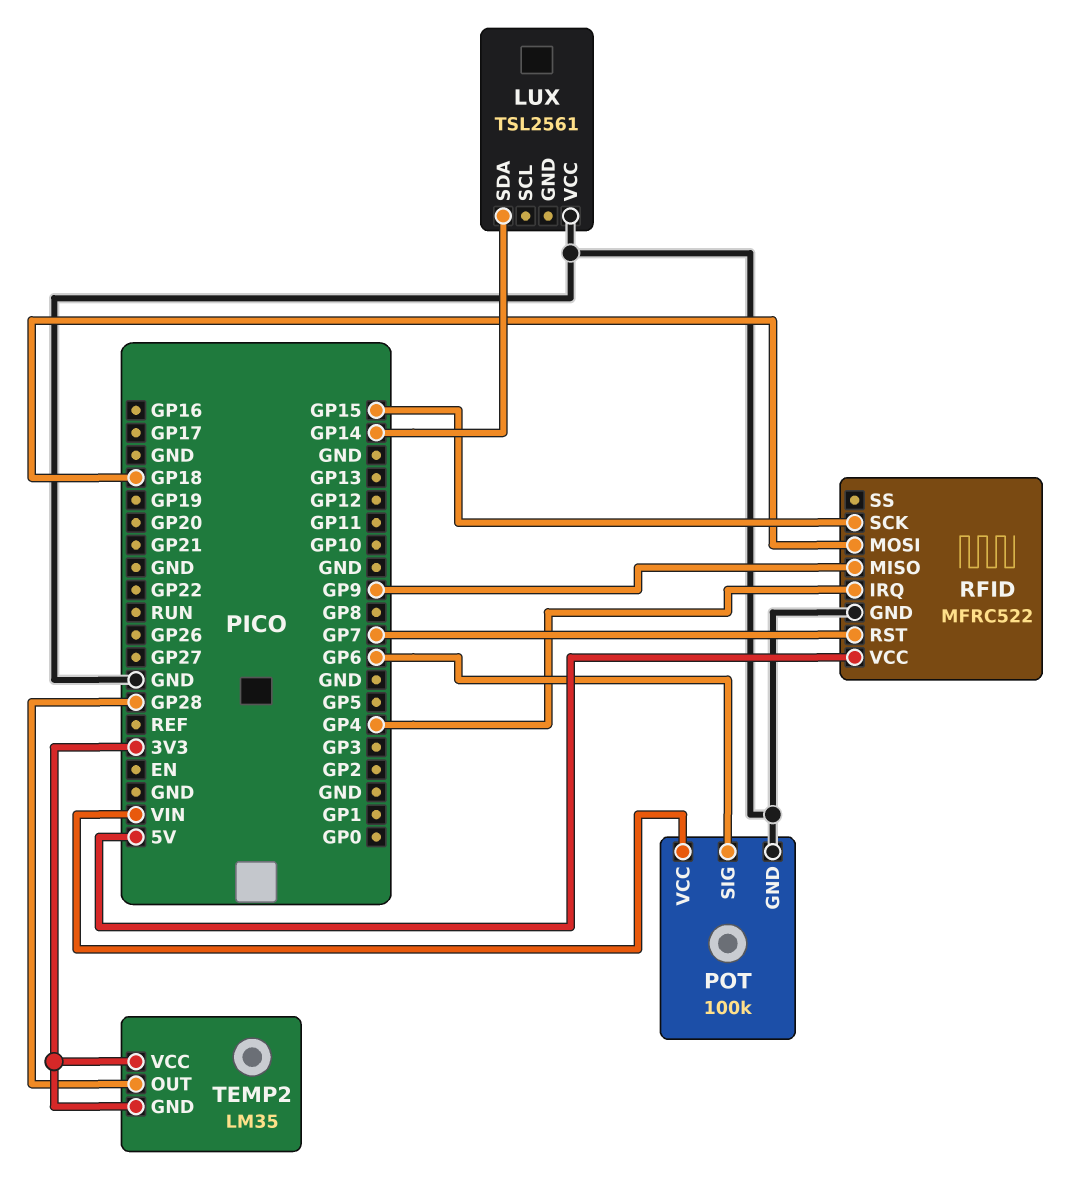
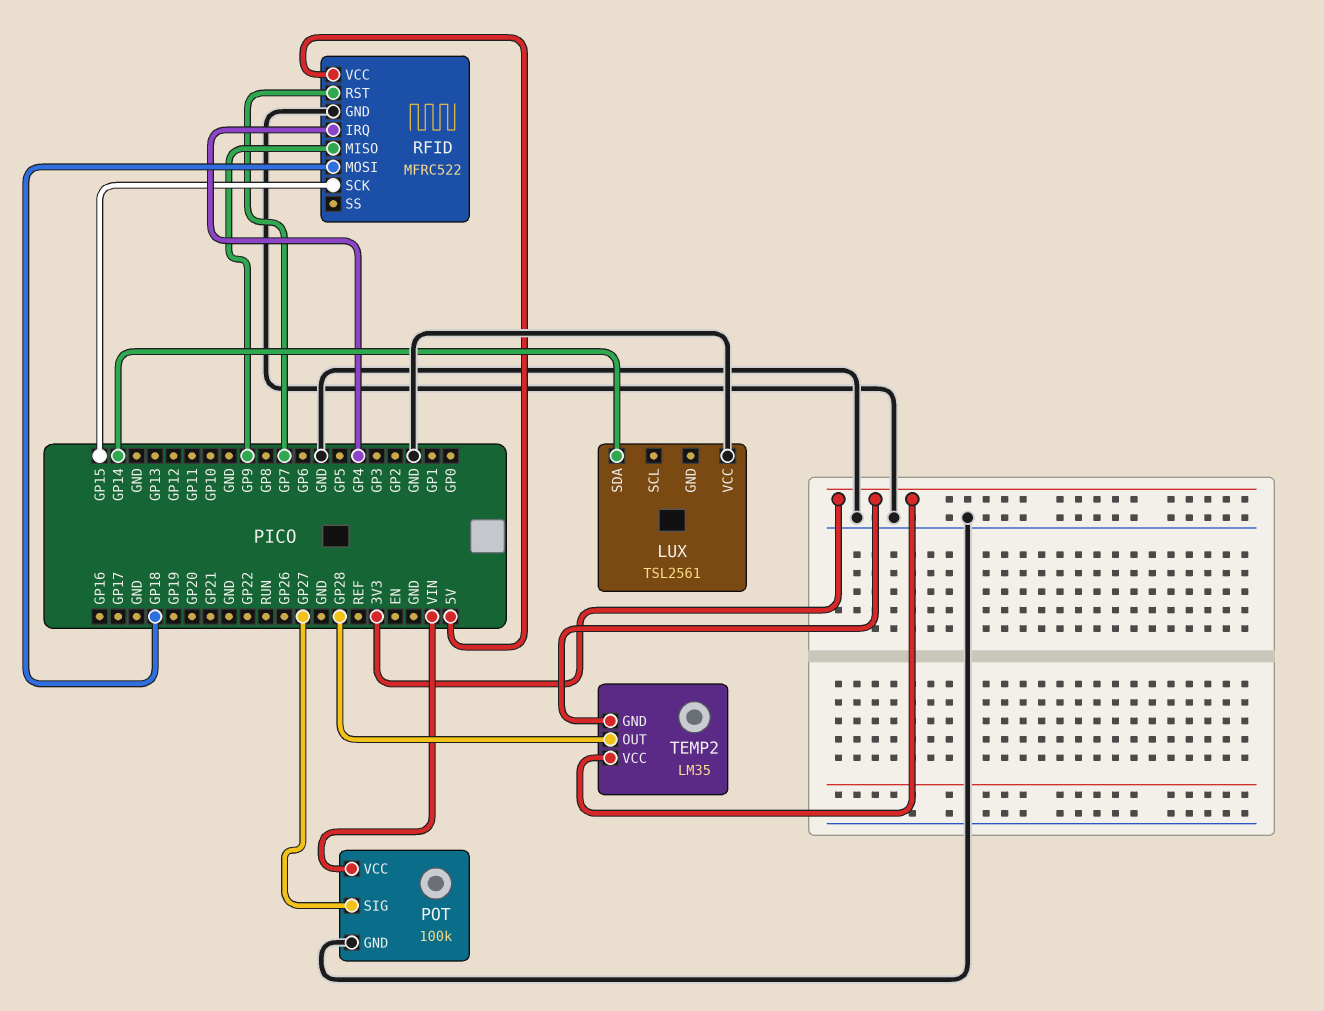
POT pin SIG: GP6 -> GP27

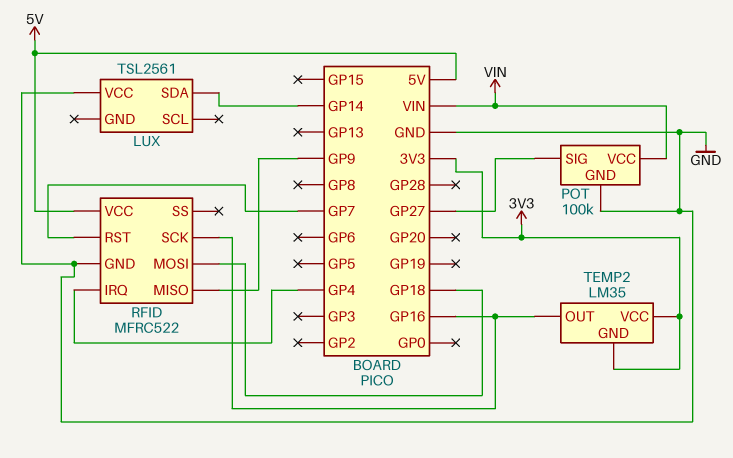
RFID pin SCK: GP15 -> GP16
TEMP2 pin OUT: GP28 -> GP16

